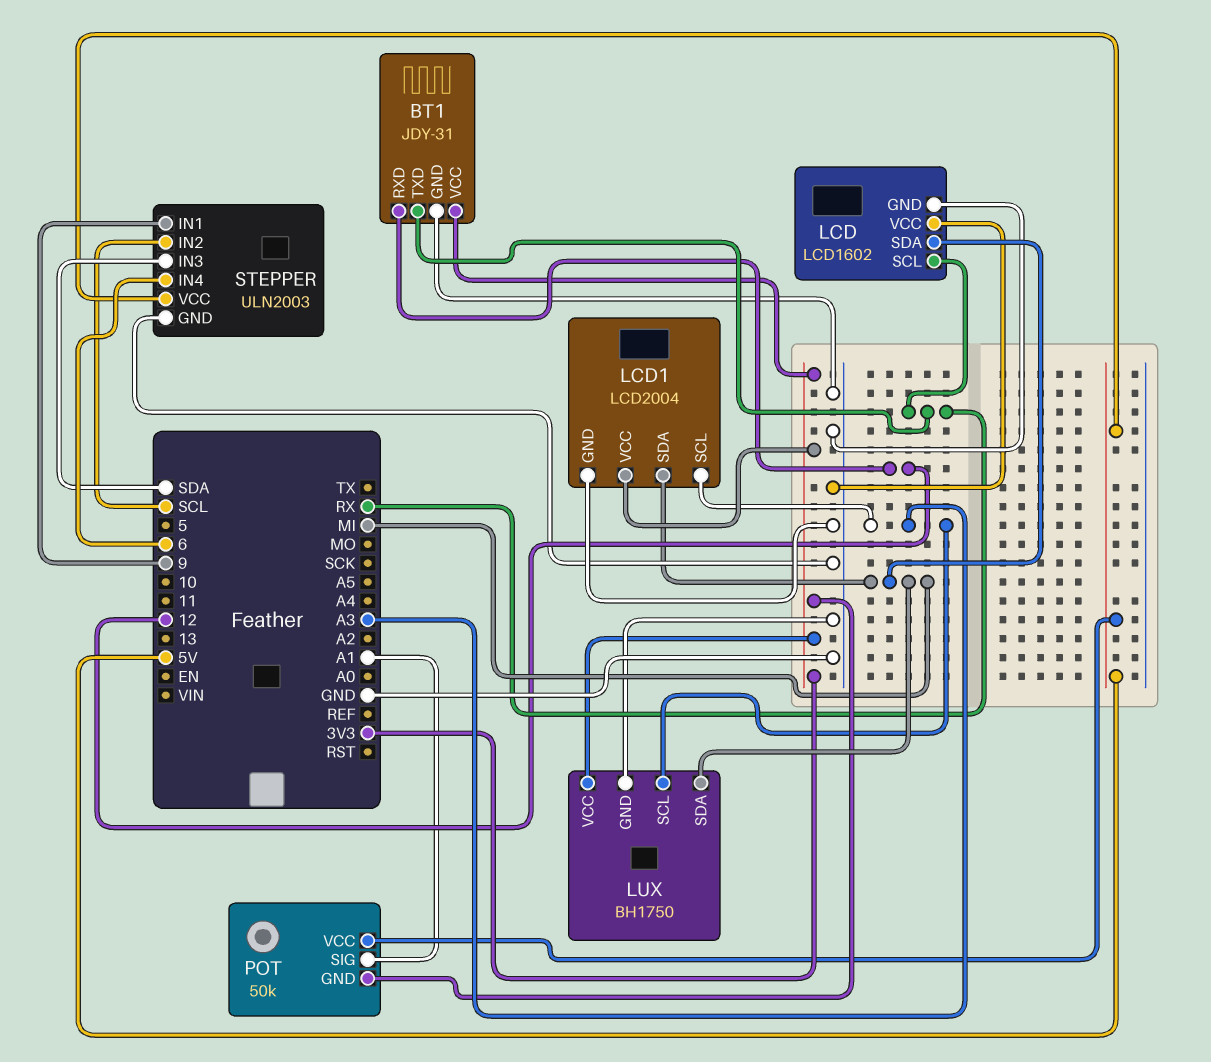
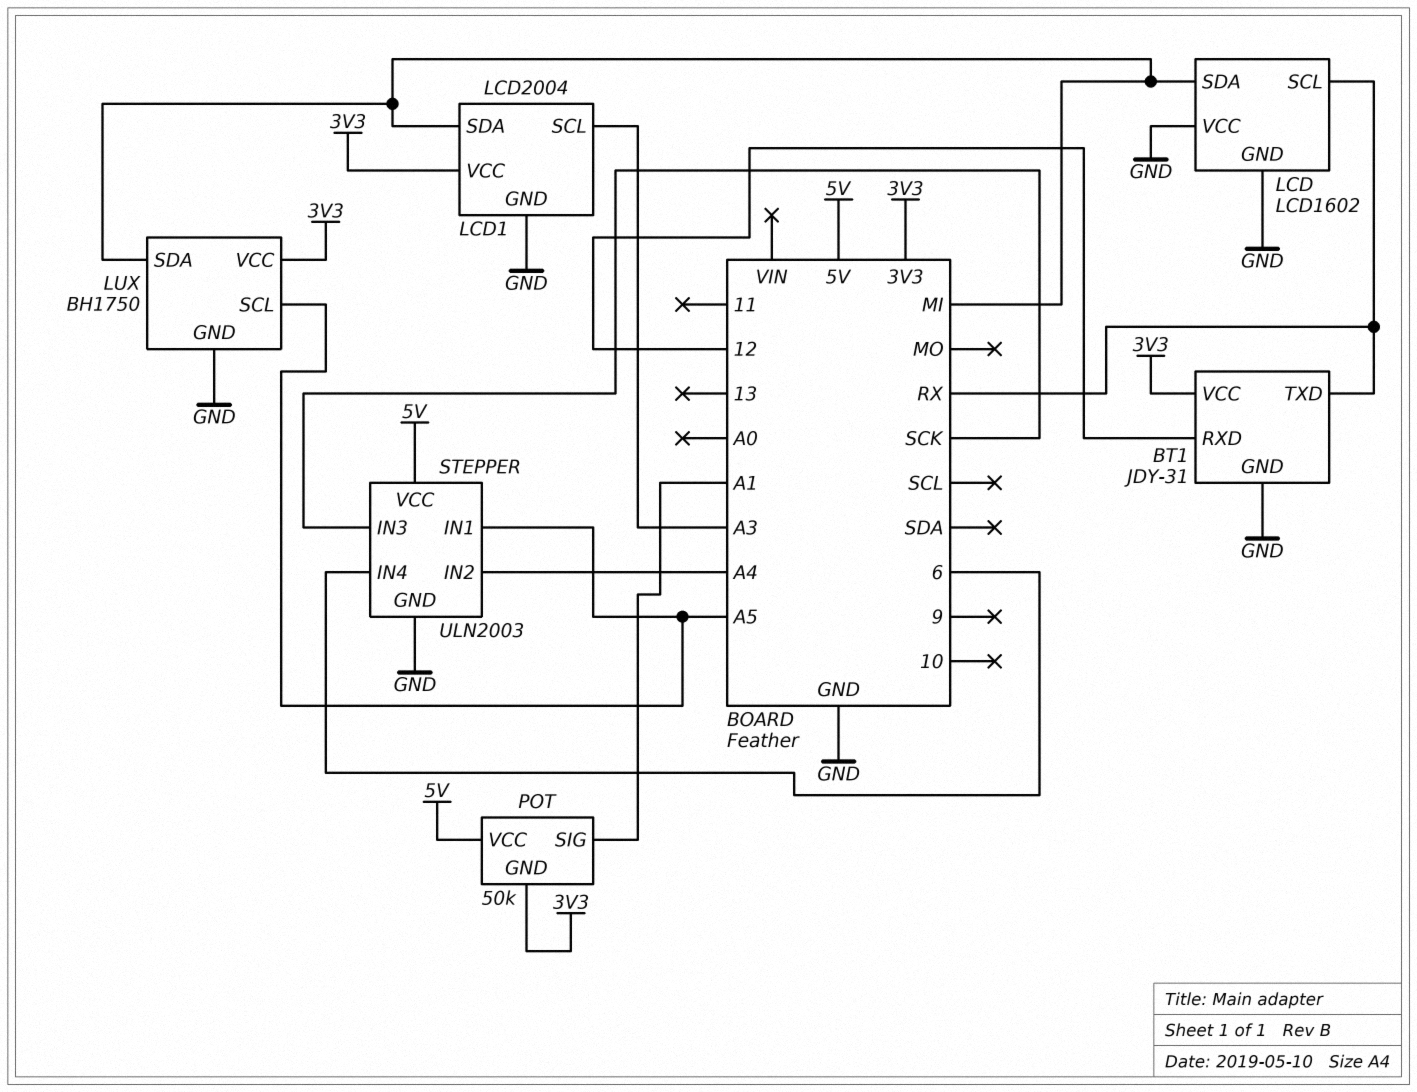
LUX pin SCL: A3 -> A5
STEPPER pin IN1: 9 -> A5
STEPPER pin IN2: SCL -> A4
STEPPER pin IN3: SDA -> SCK

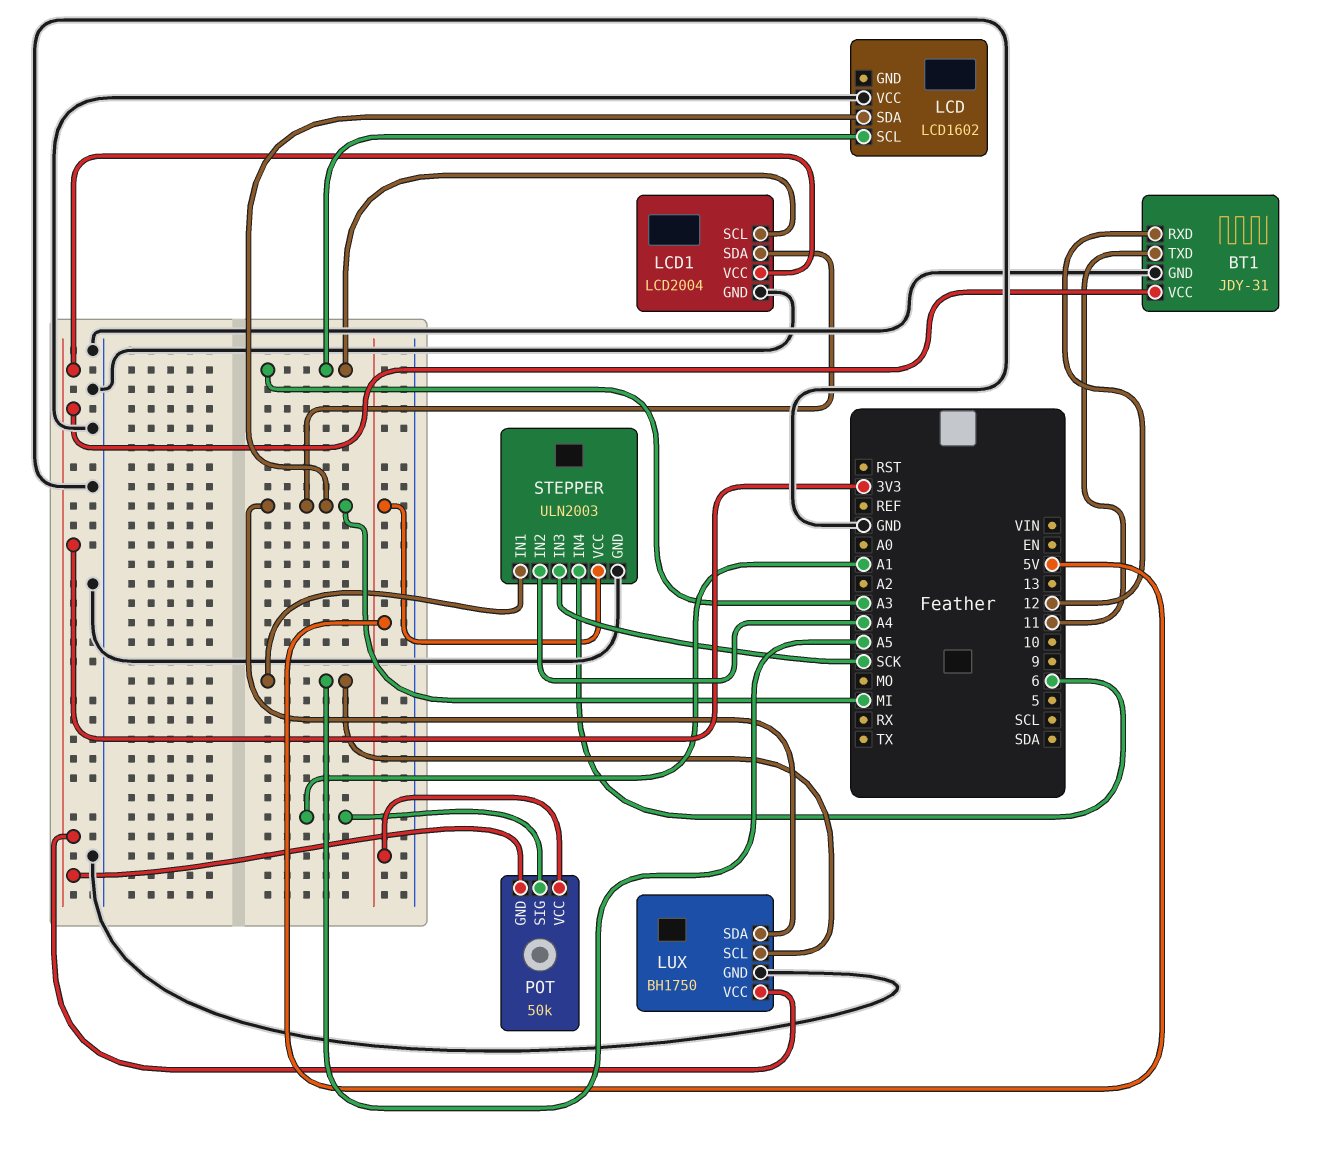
BT1 pin TXD: RX -> 11
LCD pin GND: GND -> none
LCD pin SCL: RX -> A3

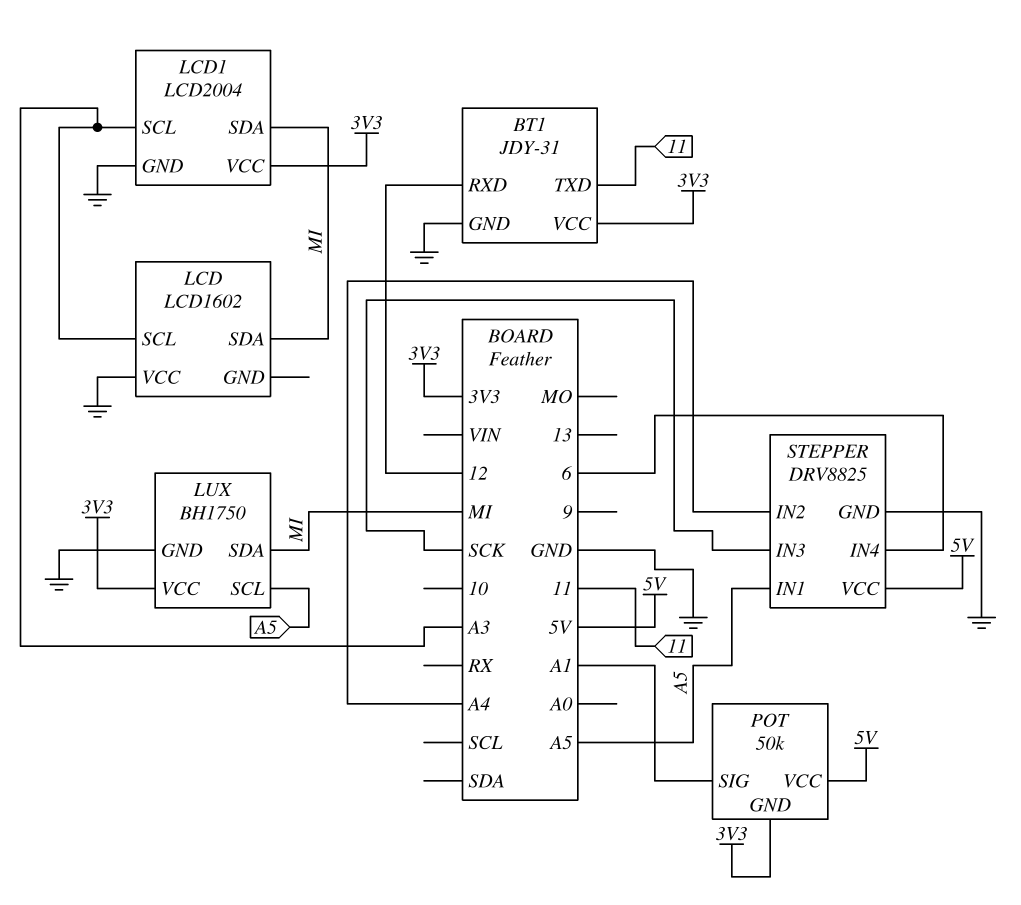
STEPPER: ULN2003 -> DRV8825

